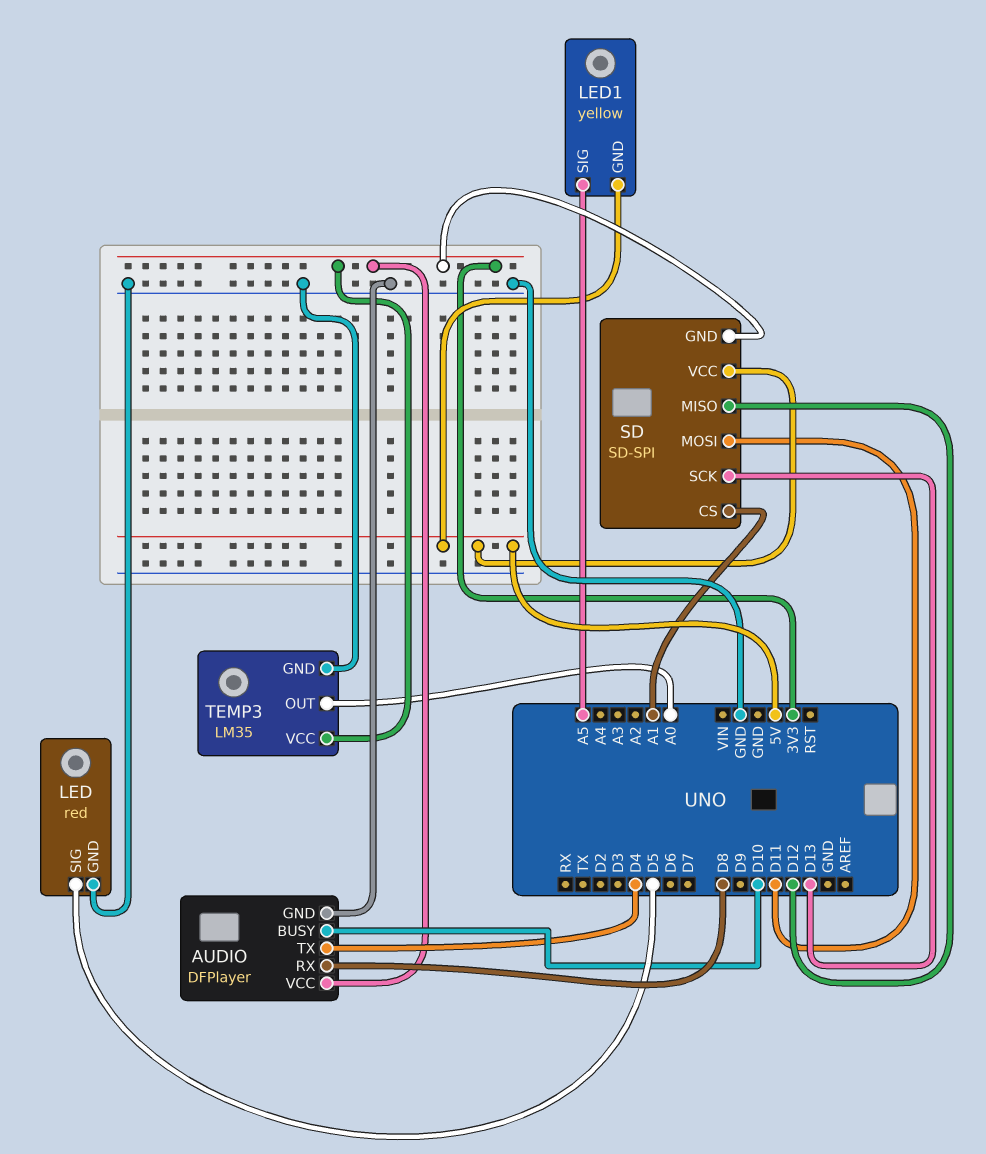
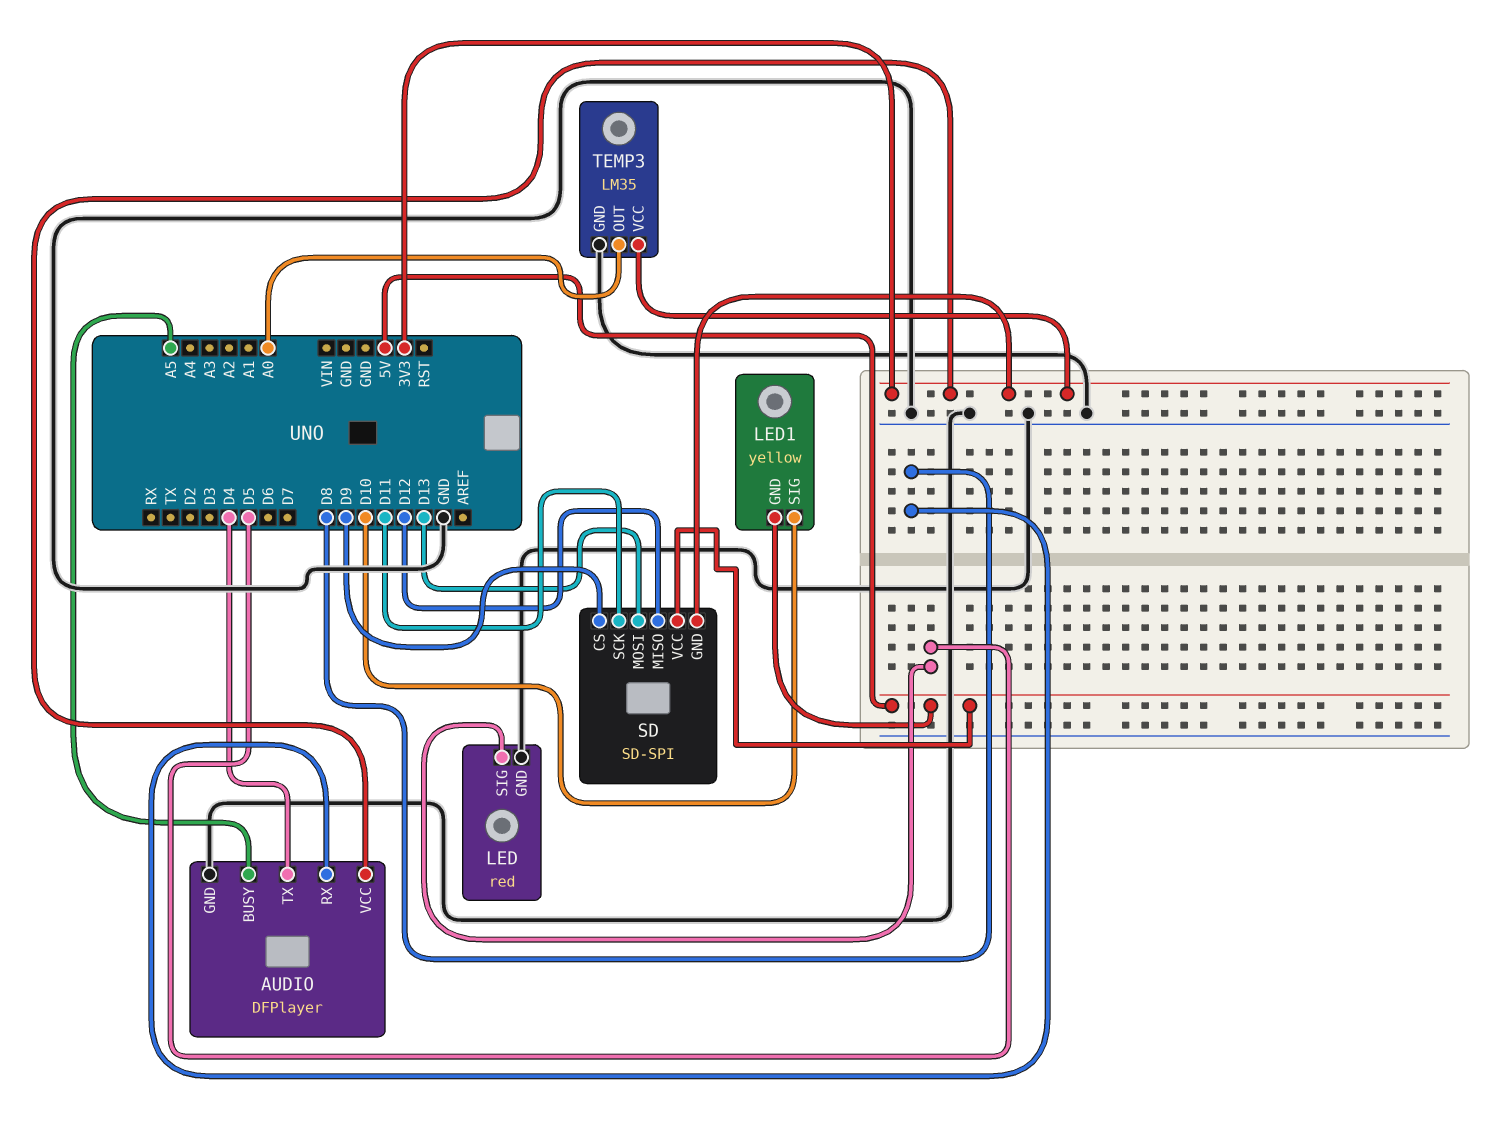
AUDIO pin BUSY: D10 -> A5
LED1 pin SIG: A5 -> D10
SD pin CS: A1 -> D9
SD pin MOSI: D11 -> D13
SD pin SCK: D13 -> D11

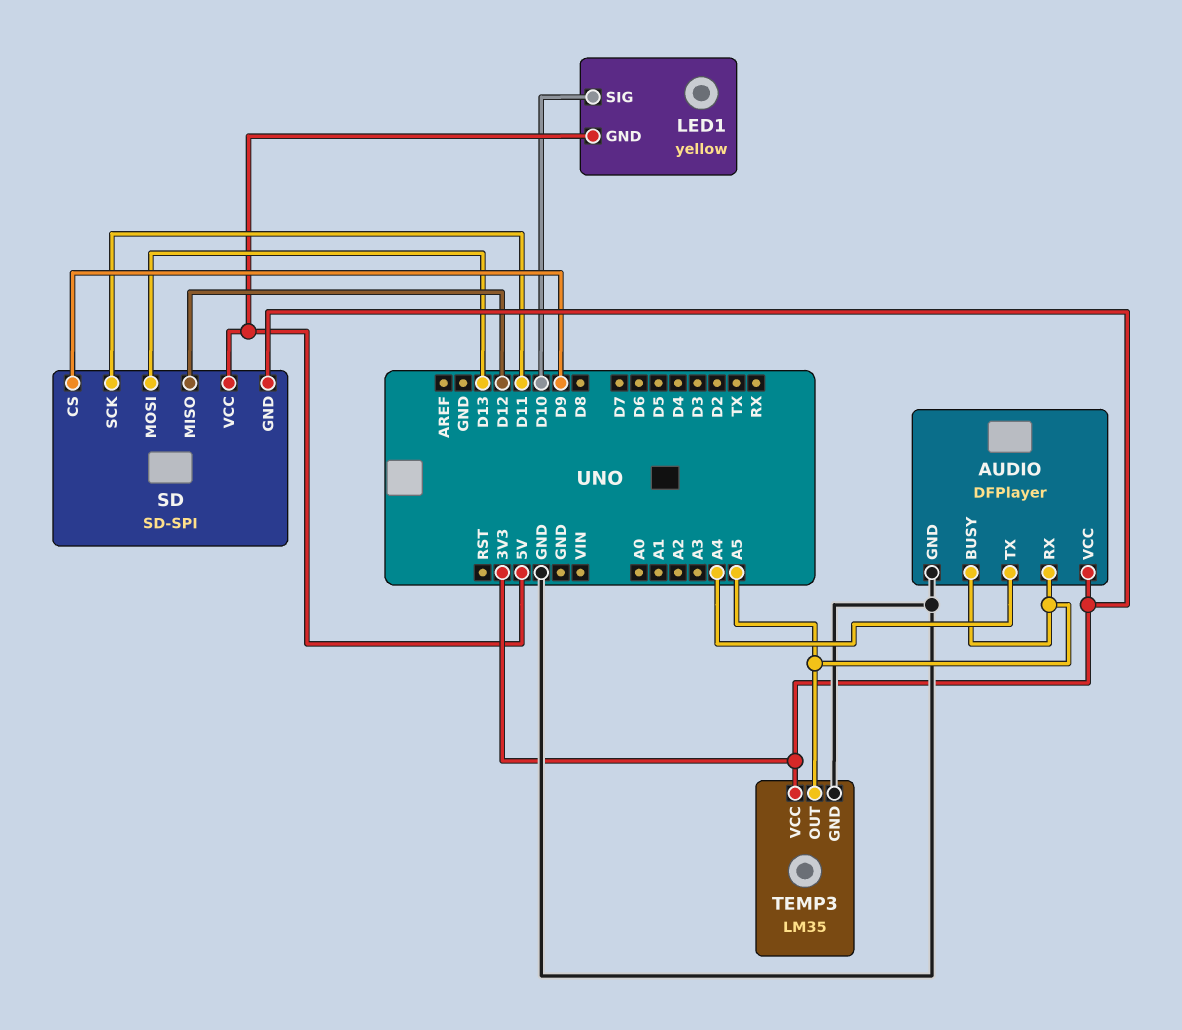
AUDIO pin RX: D8 -> A5
AUDIO pin TX: D4 -> A4
LED: red -> none
LED pin GND: GND -> none
LED pin SIG: D5 -> none
TEMP3 pin OUT: A0 -> A5

